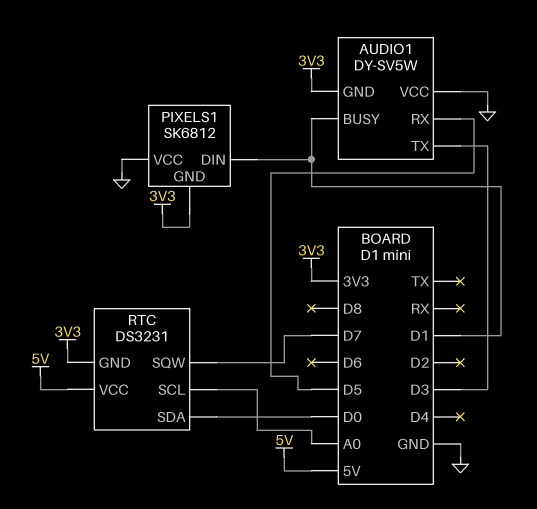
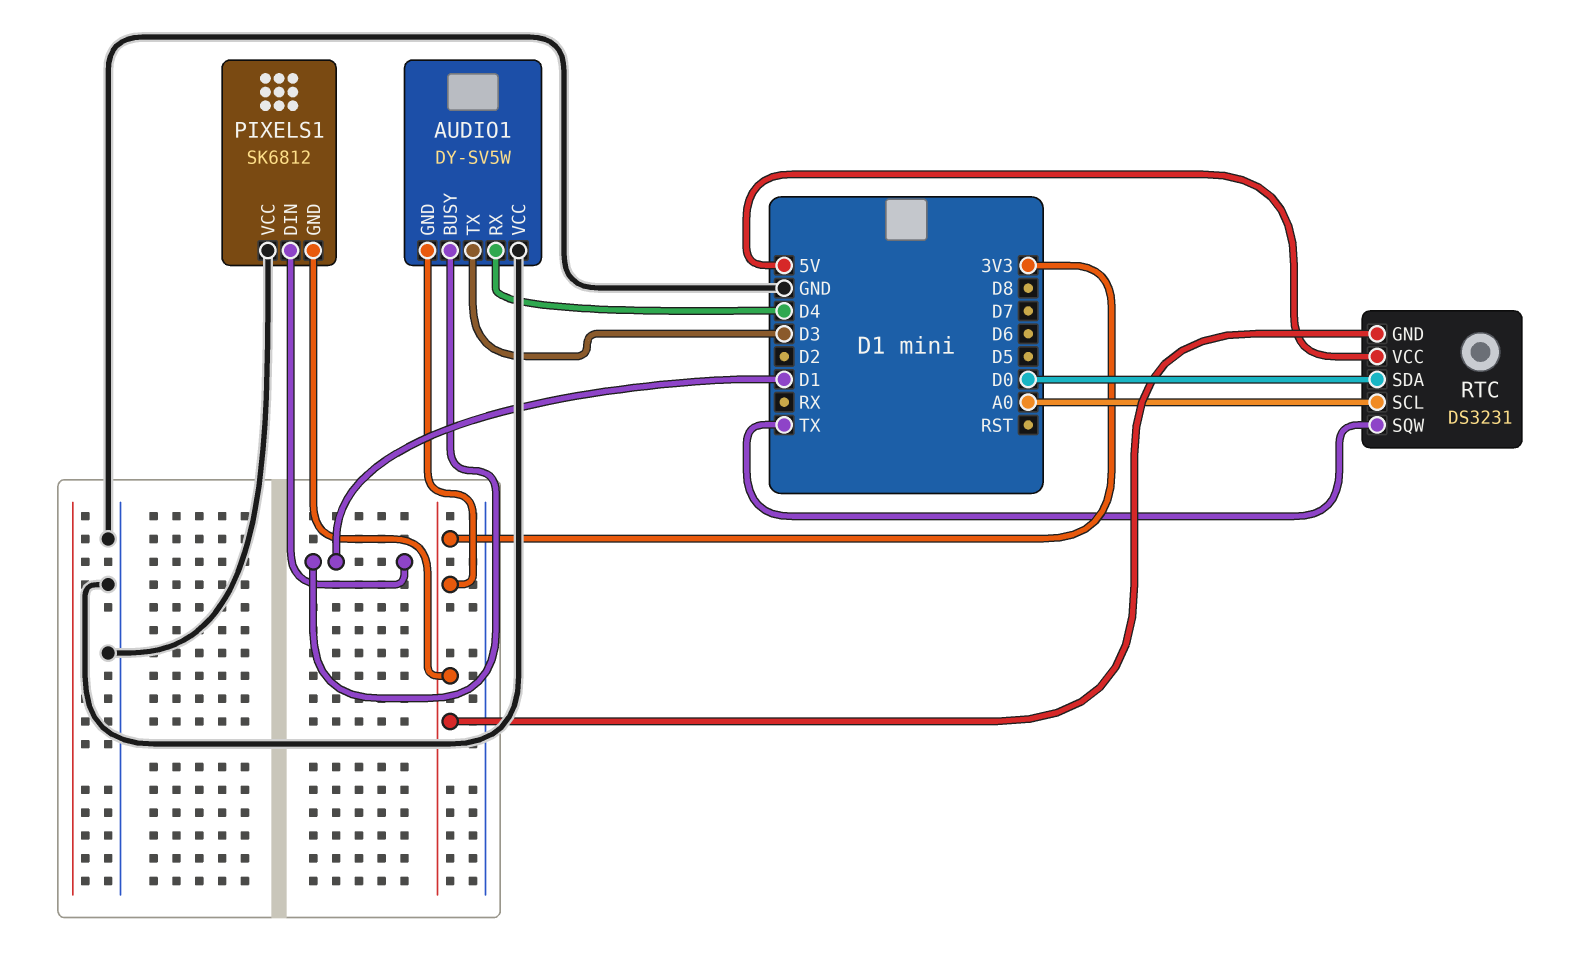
AUDIO1 pin RX: D5 -> D4
RTC pin SQW: D7 -> TX

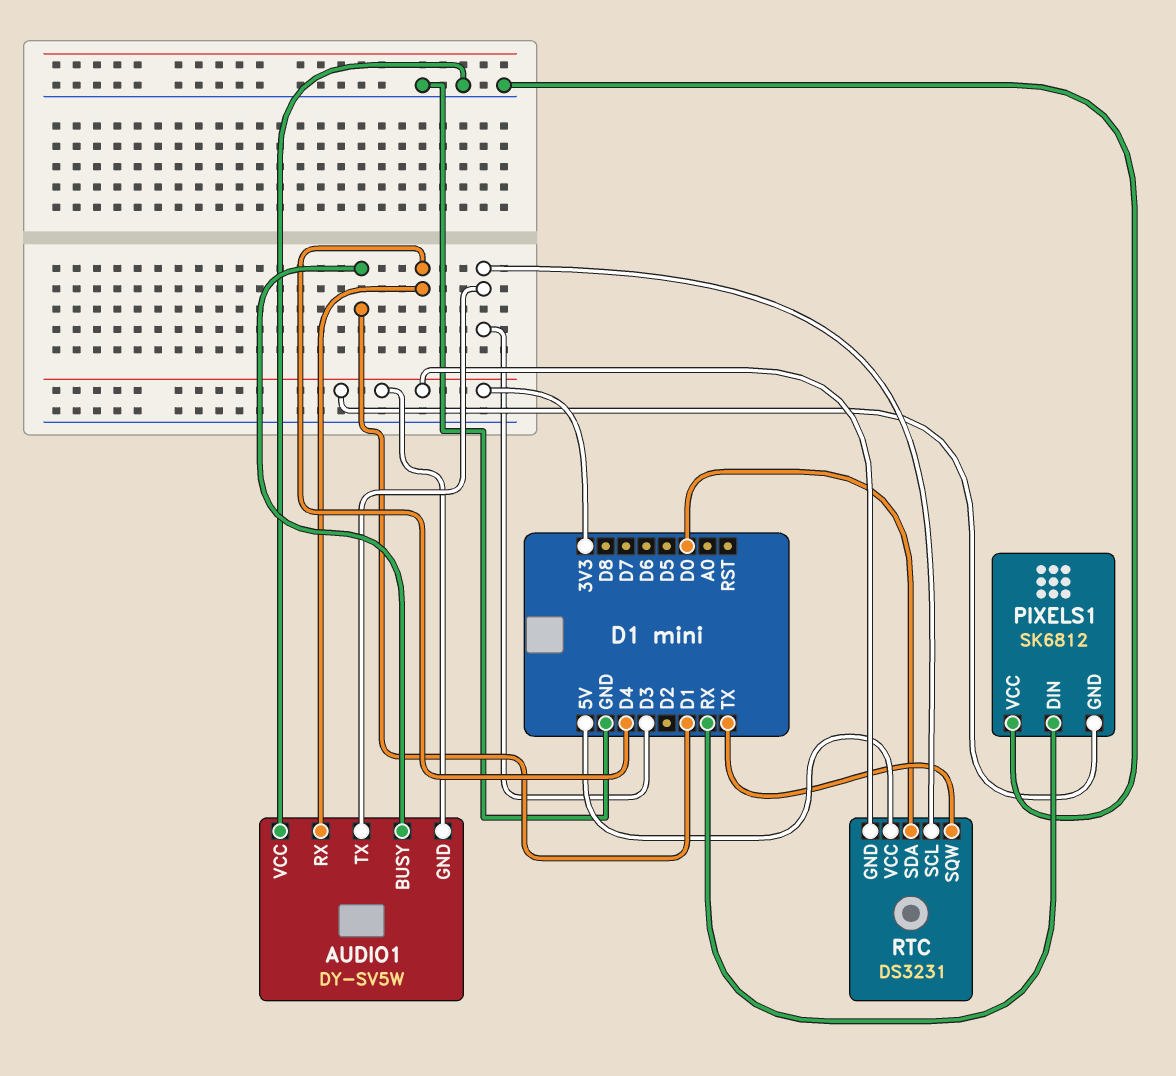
PIXELS1 pin DIN: D1 -> RX
RTC pin SCL: A0 -> D3

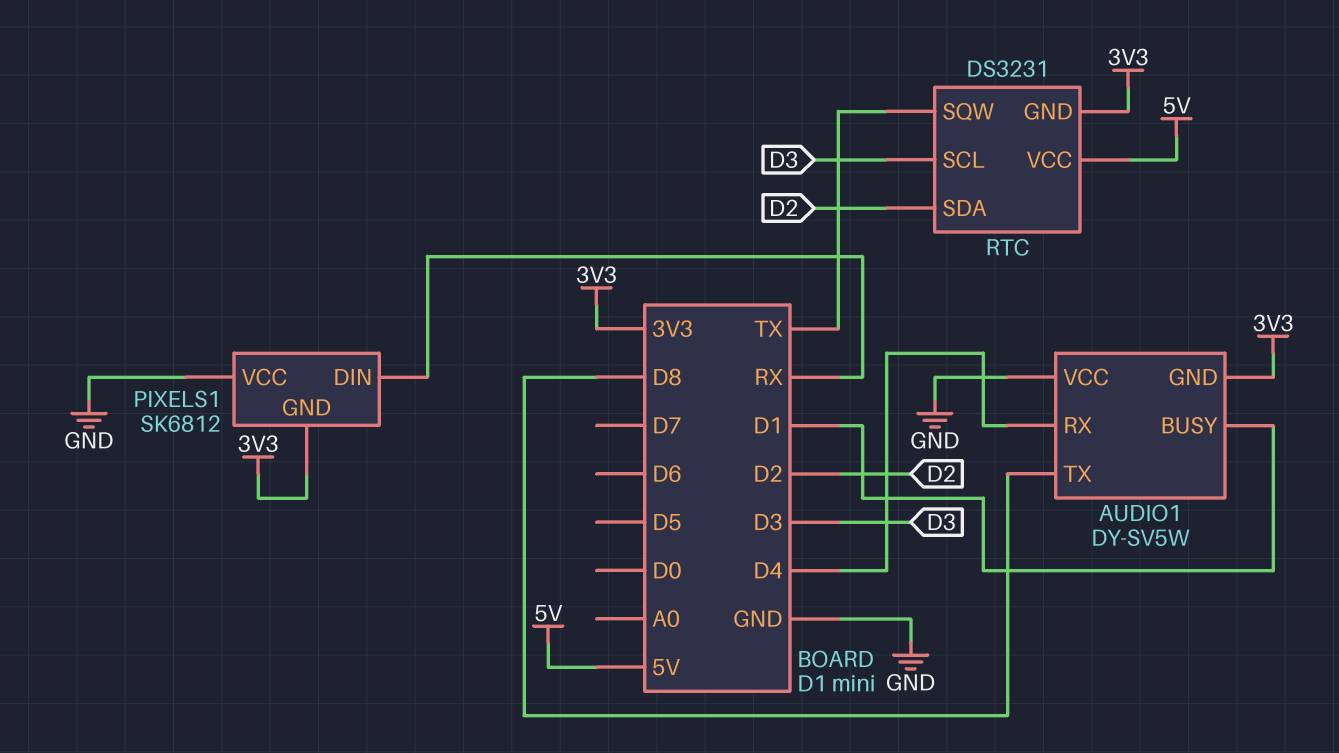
AUDIO1 pin TX: D3 -> D8
RTC pin SDA: D0 -> D2

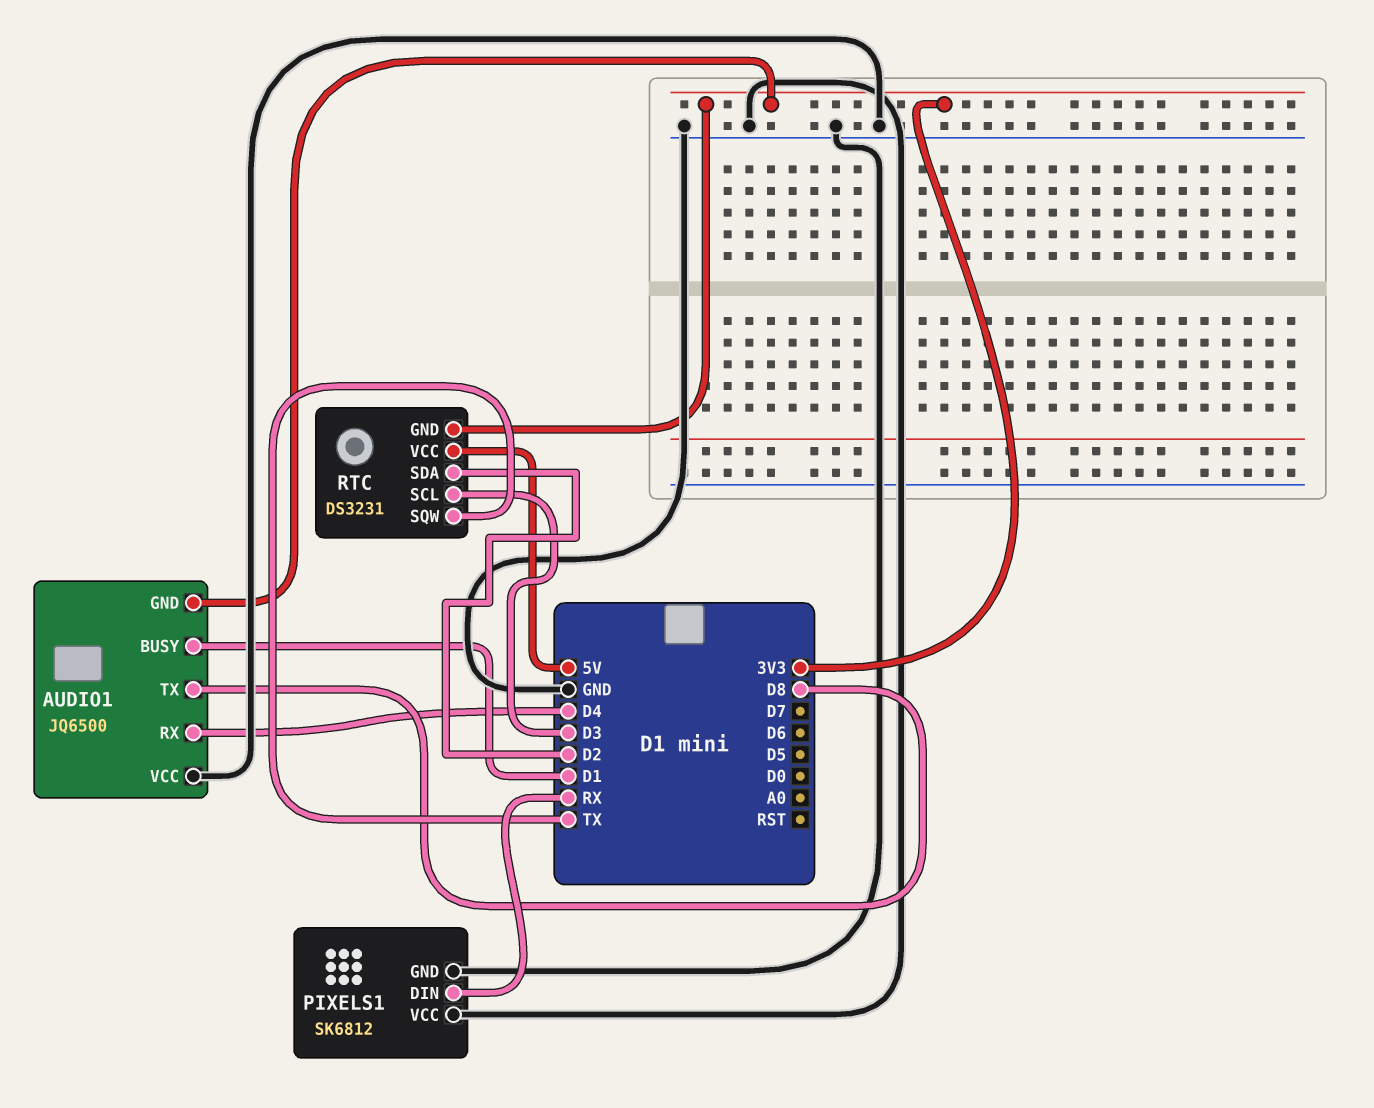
AUDIO1: DY-SV5W -> JQ6500
PIXELS1 pin GND: 3V3 -> GND

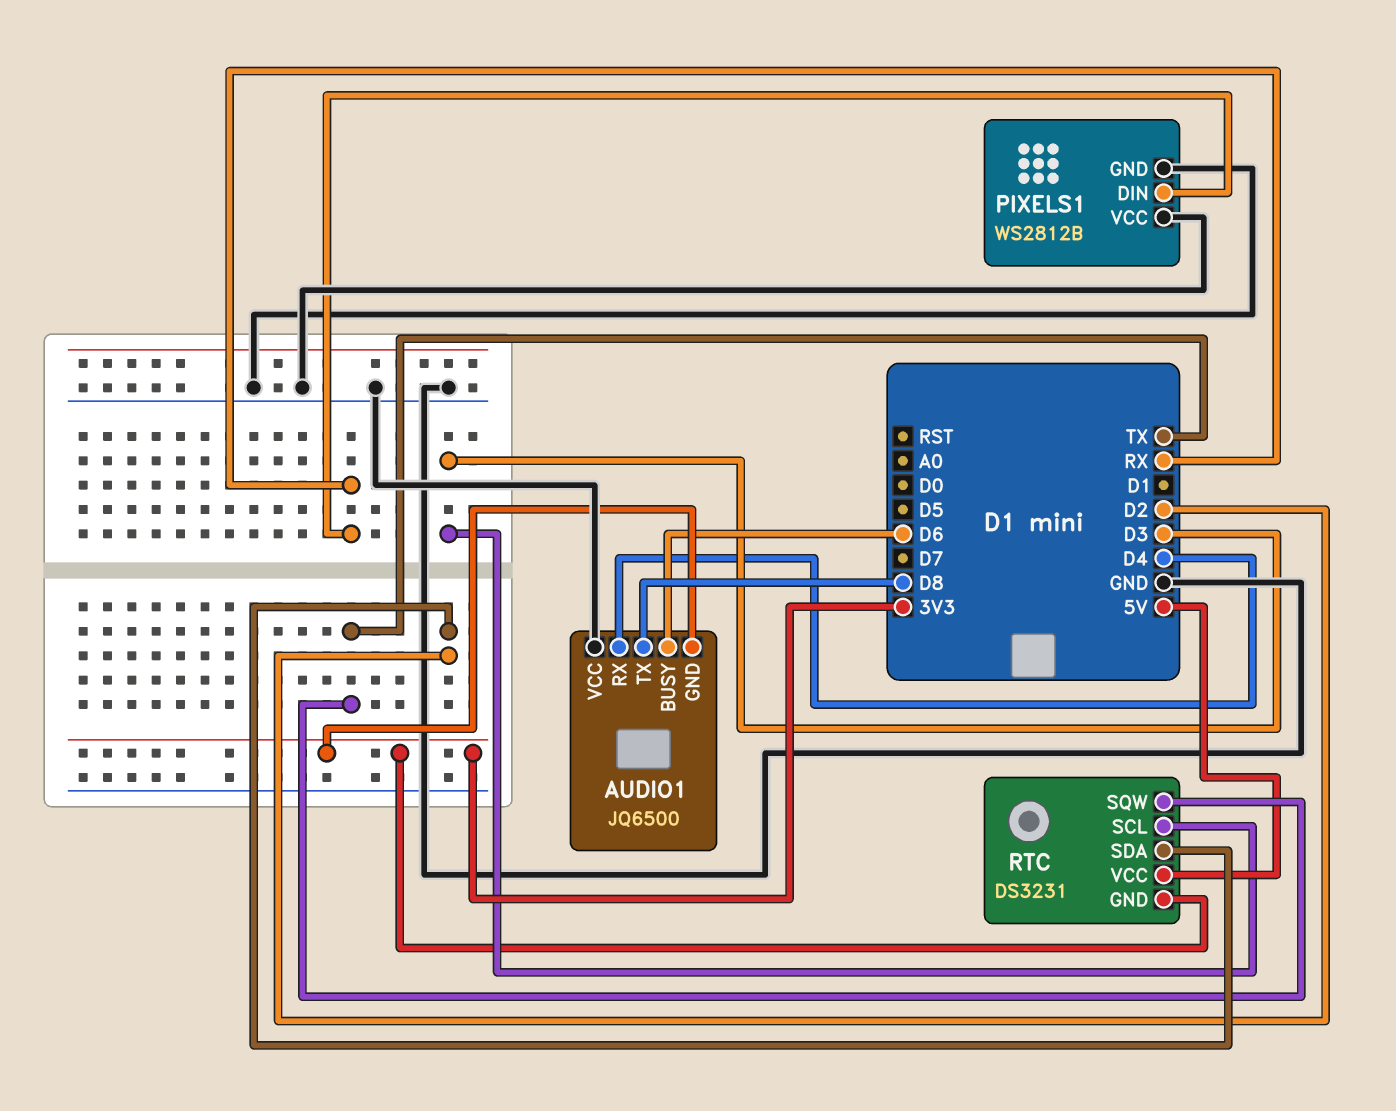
AUDIO1 pin BUSY: D1 -> D6
PIXELS1: SK6812 -> WS2812B

